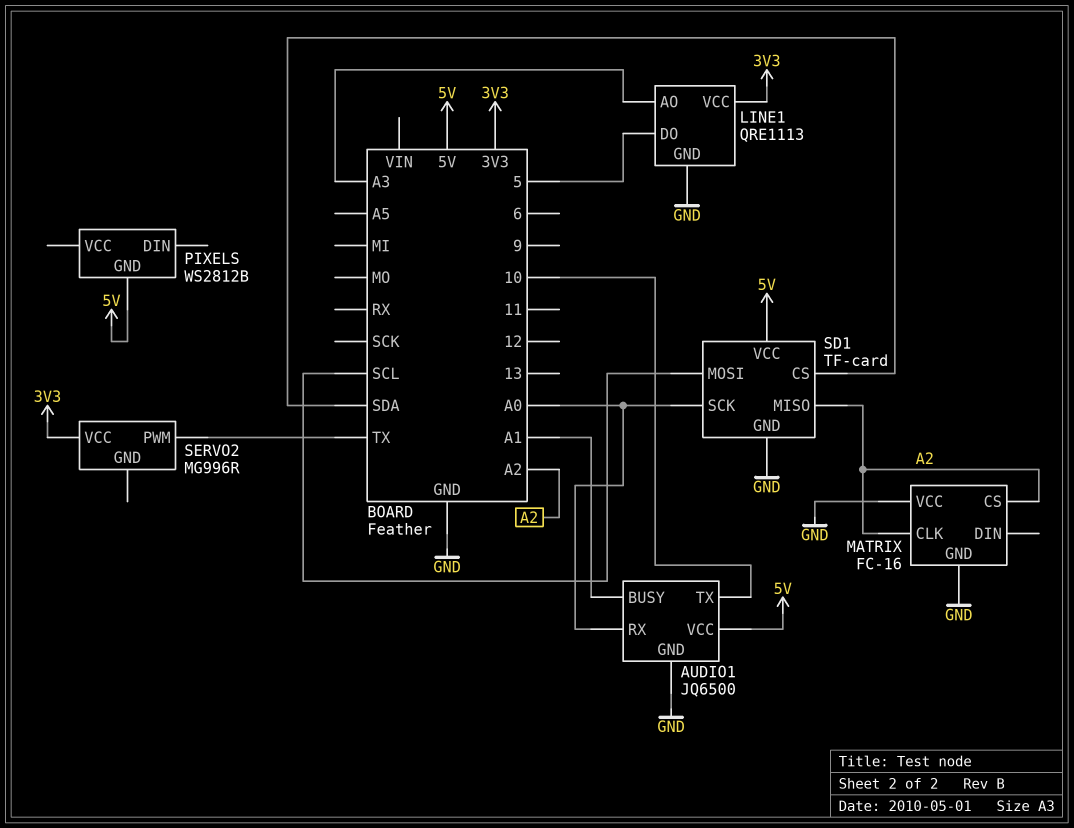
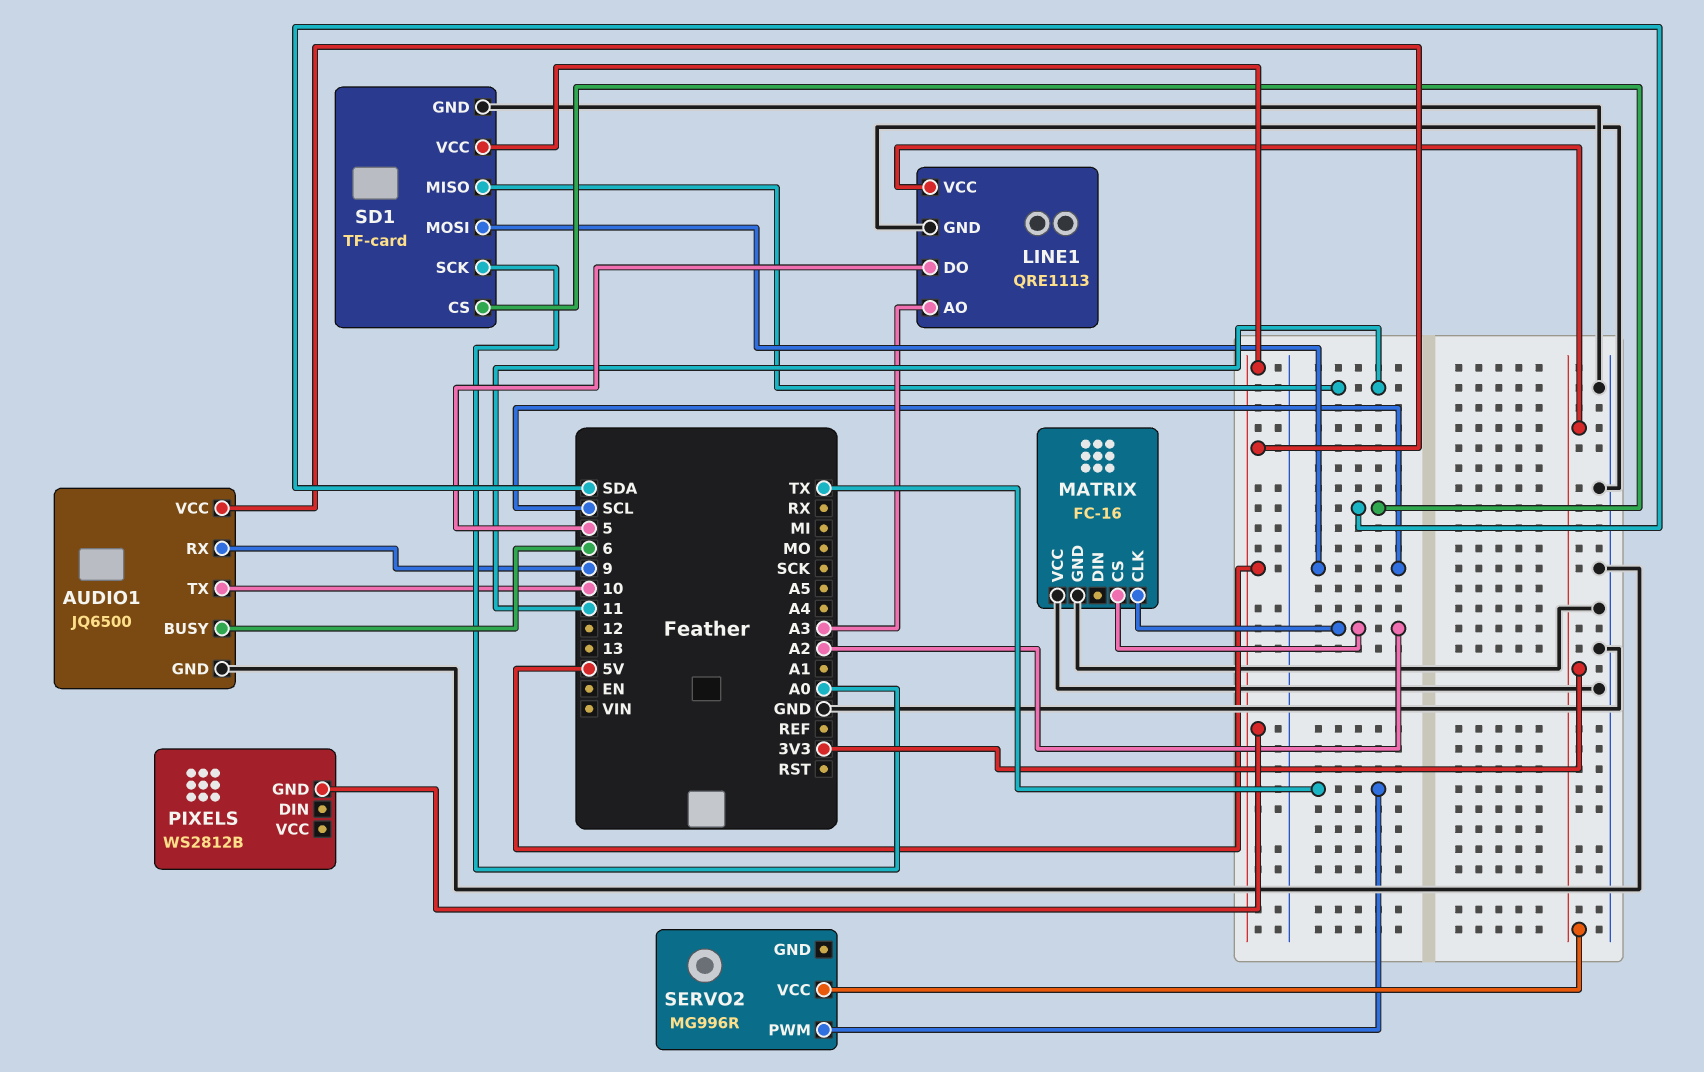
AUDIO1 pin BUSY: A1 -> 6
AUDIO1 pin RX: A0 -> 9
SD1 pin MISO: A2 -> 11

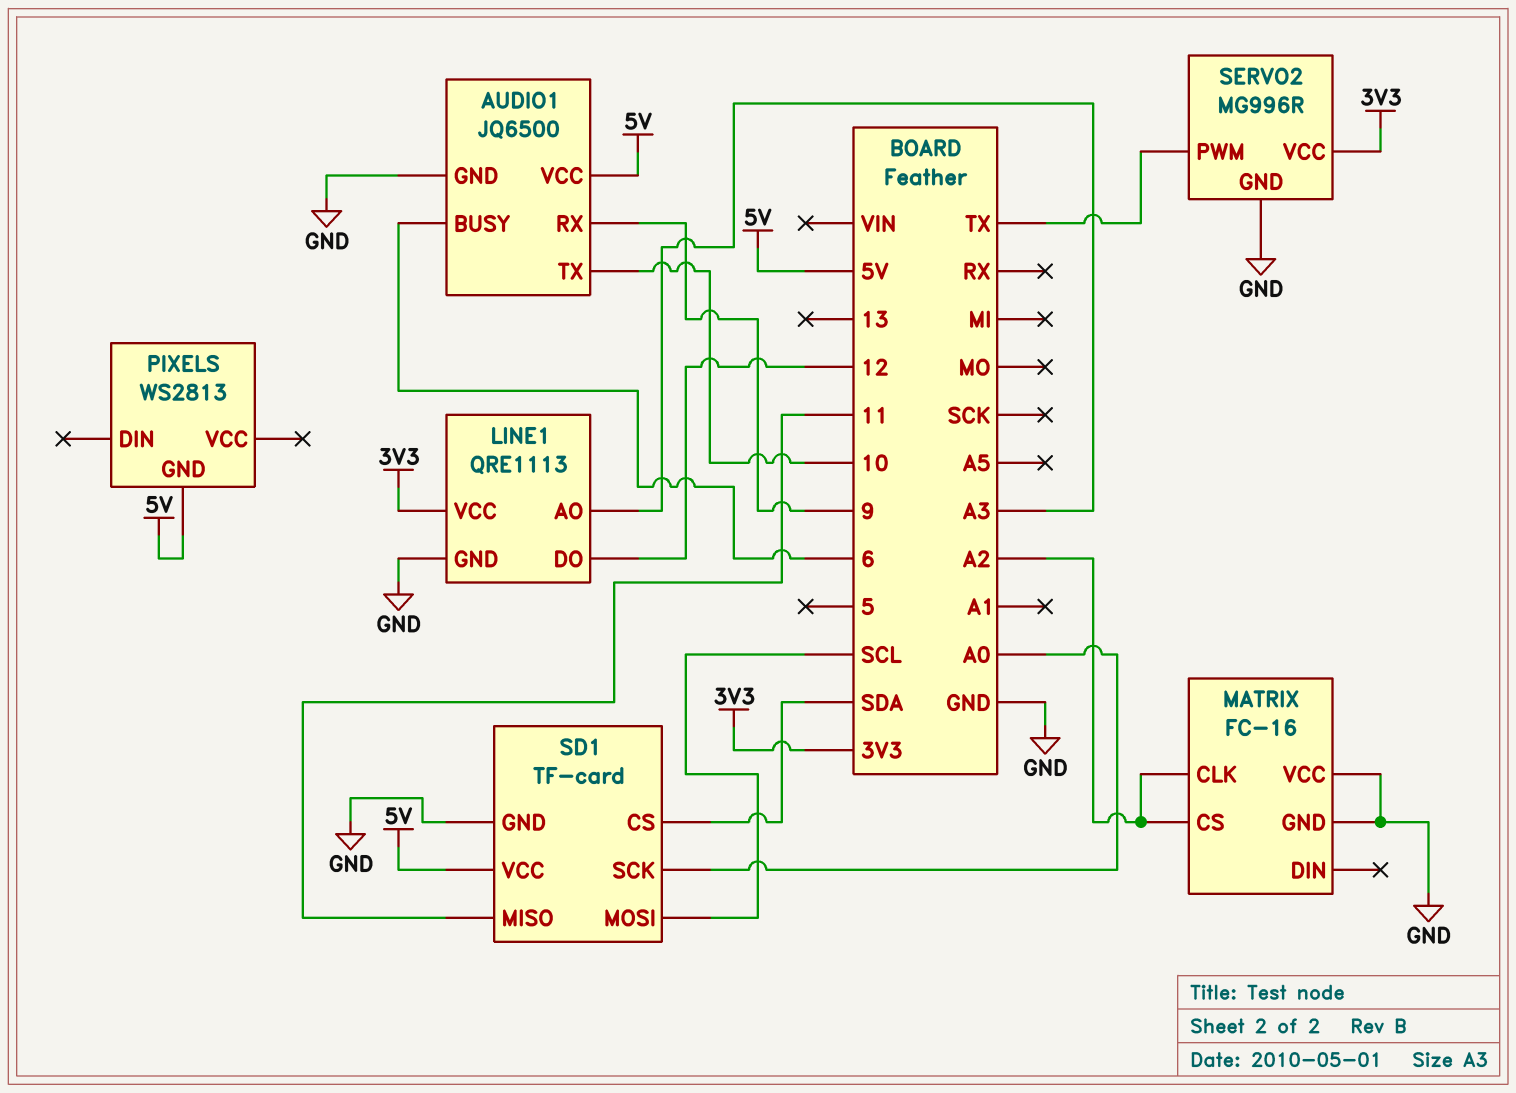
LINE1 pin DO: 5 -> 12
PIXELS: WS2812B -> WS2813
SERVO2 pin GND: none -> GND

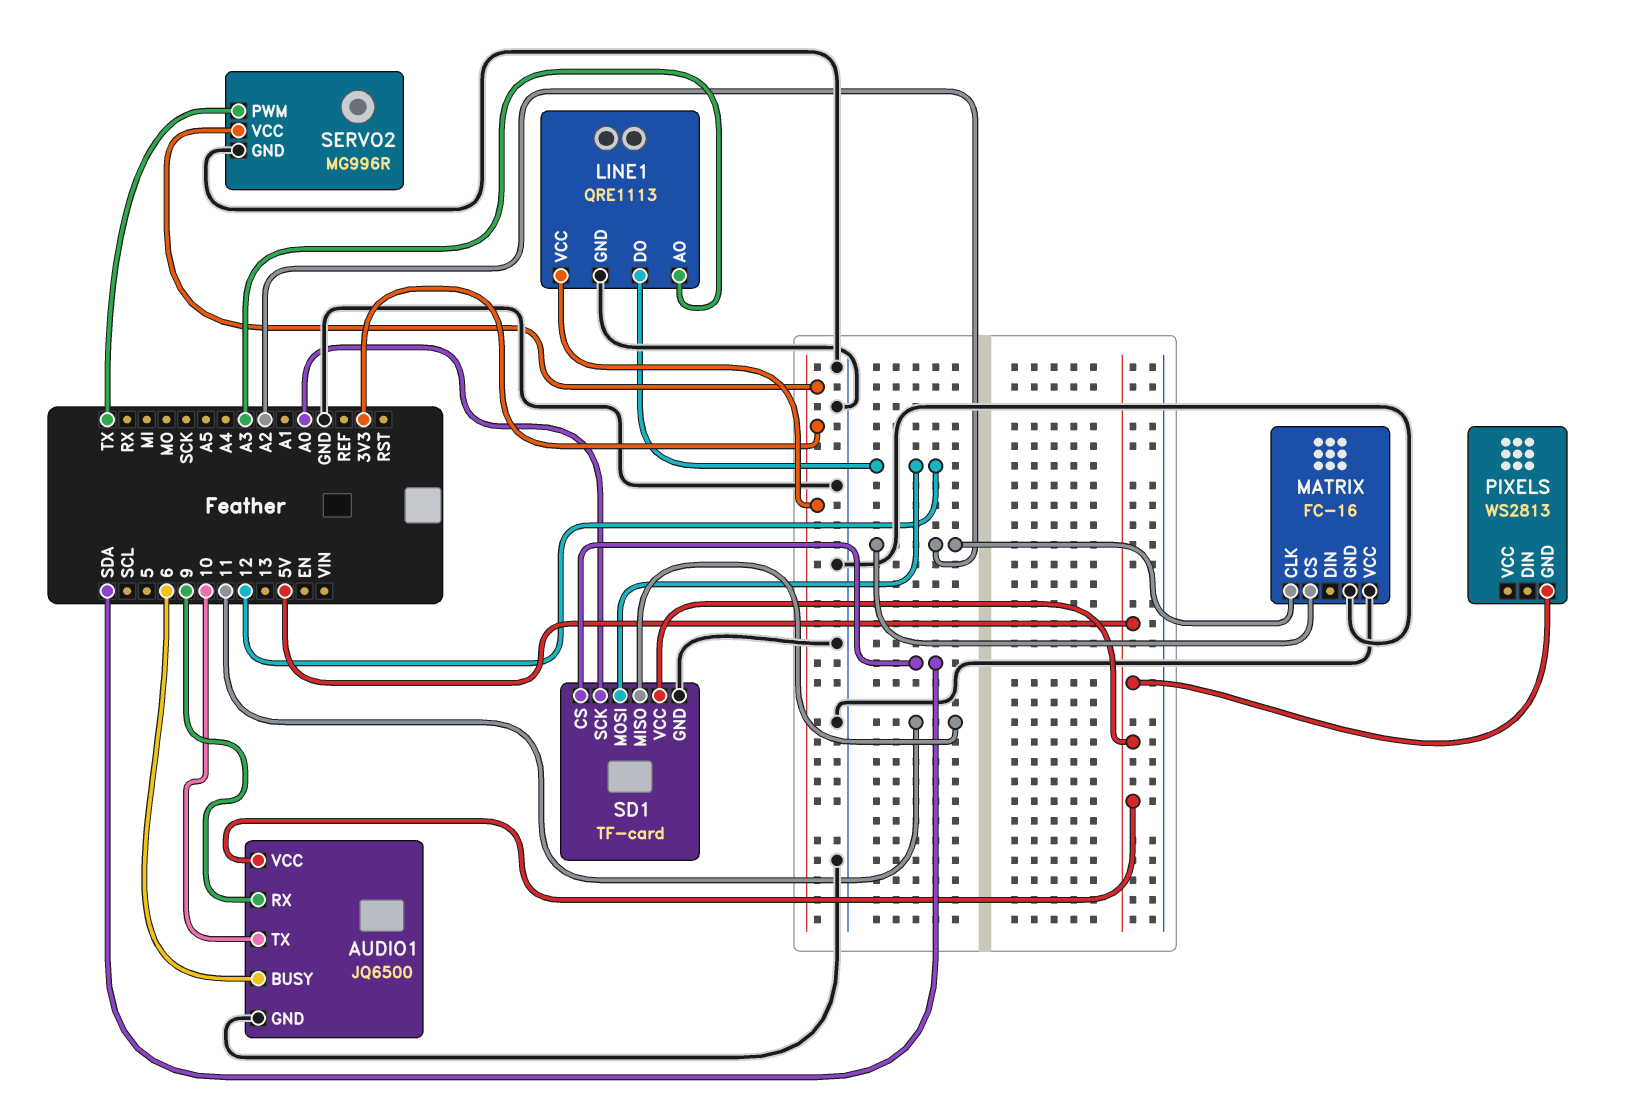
SD1 pin MOSI: SCL -> 12

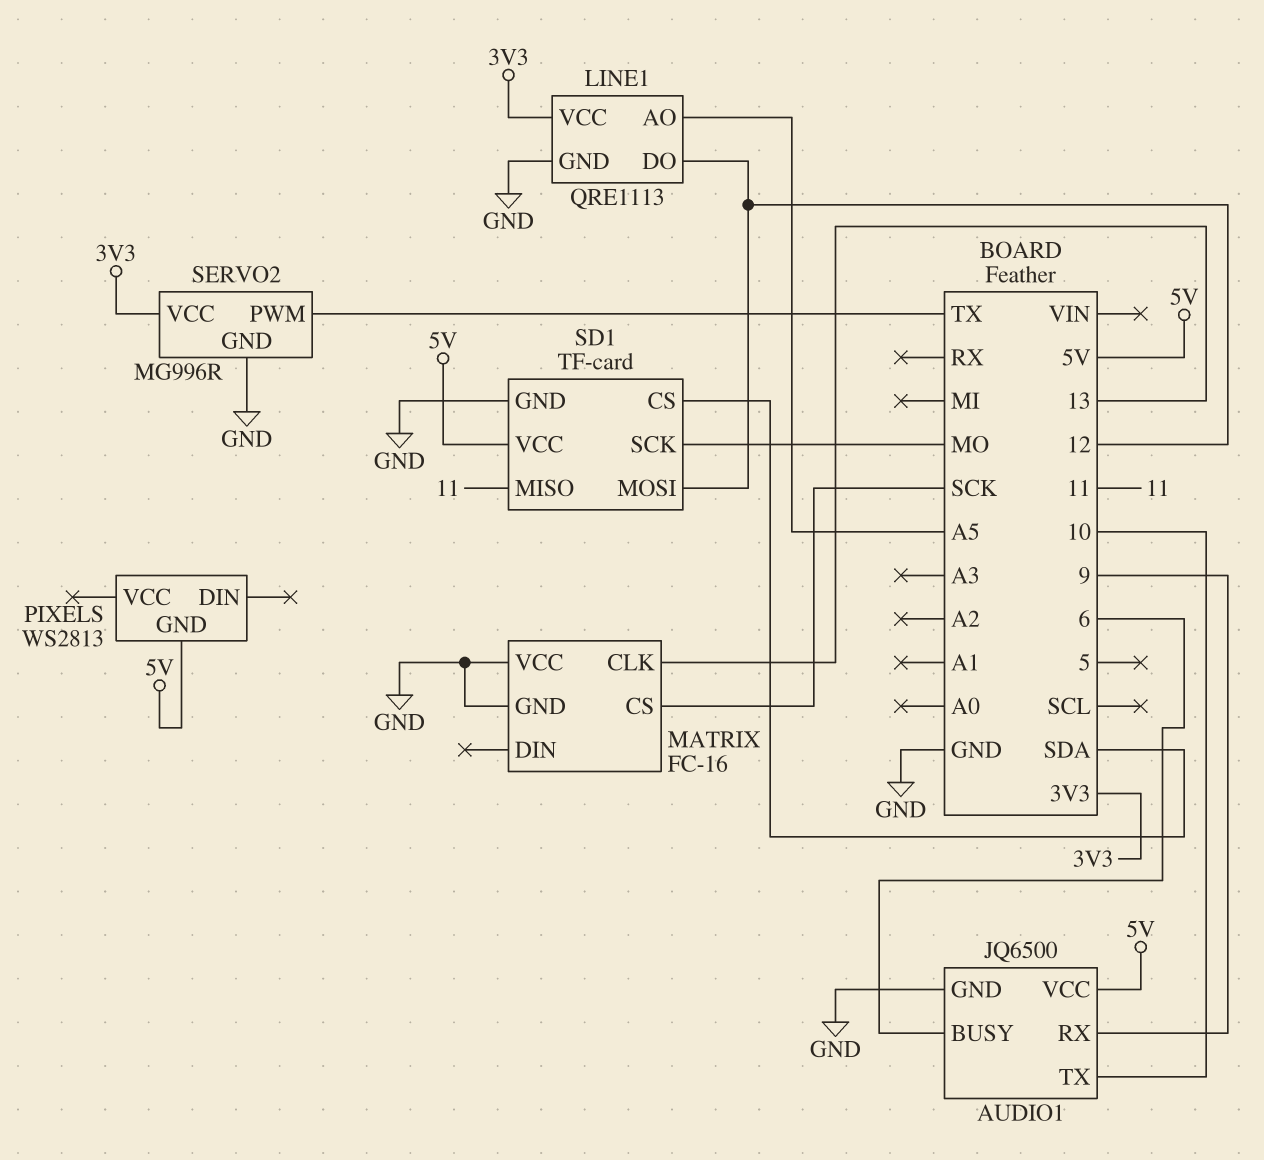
LINE1 pin AO: A3 -> A5
MATRIX pin CLK: A2 -> 13
MATRIX pin CS: A2 -> SCK
SD1 pin SCK: A0 -> MO

